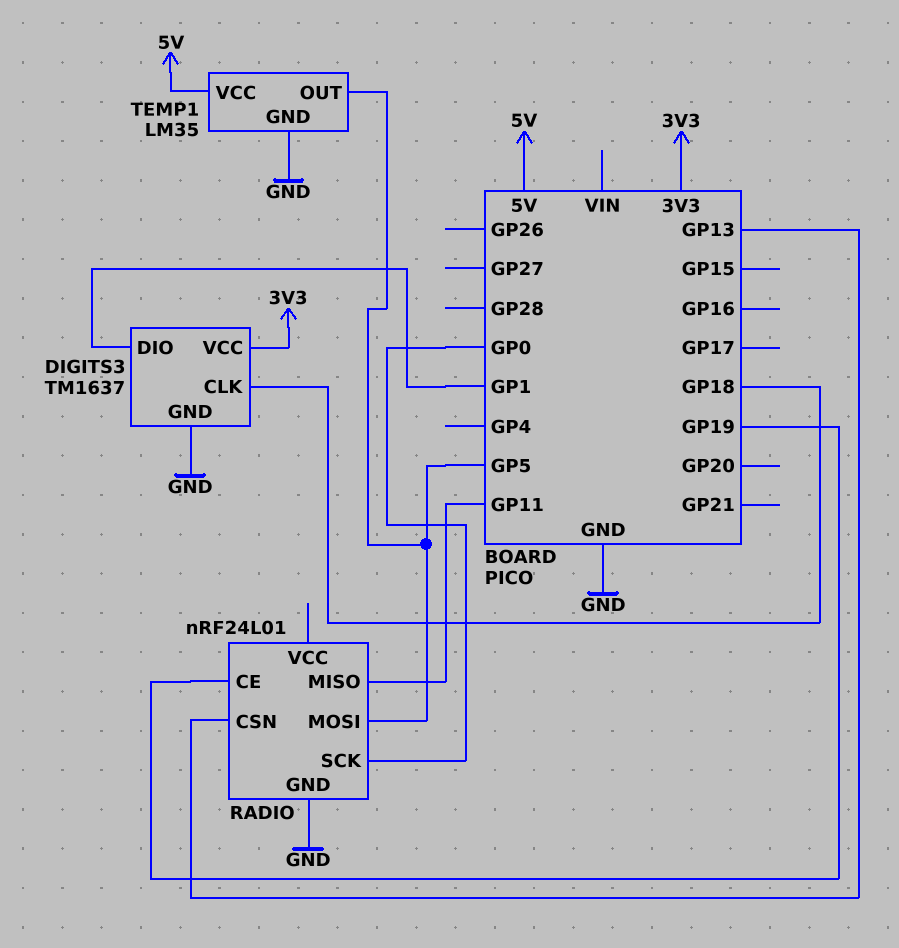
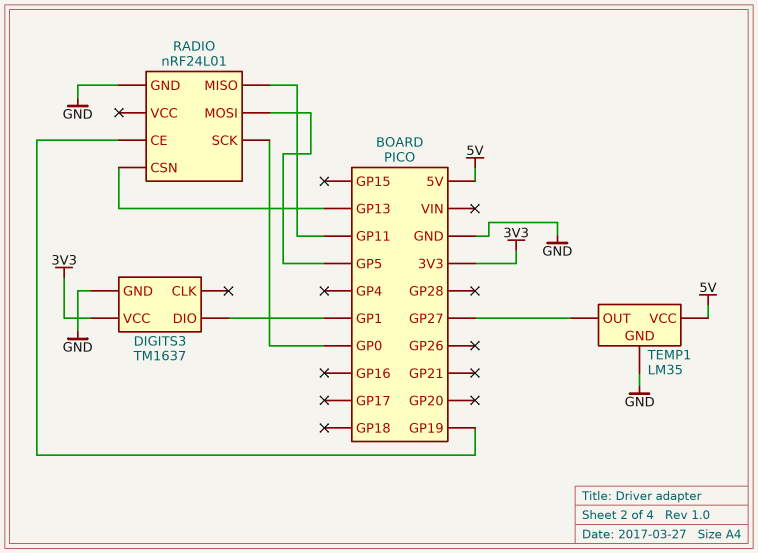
DIGITS3 pin CLK: GP18 -> none
TEMP1 pin OUT: GP5 -> GP27

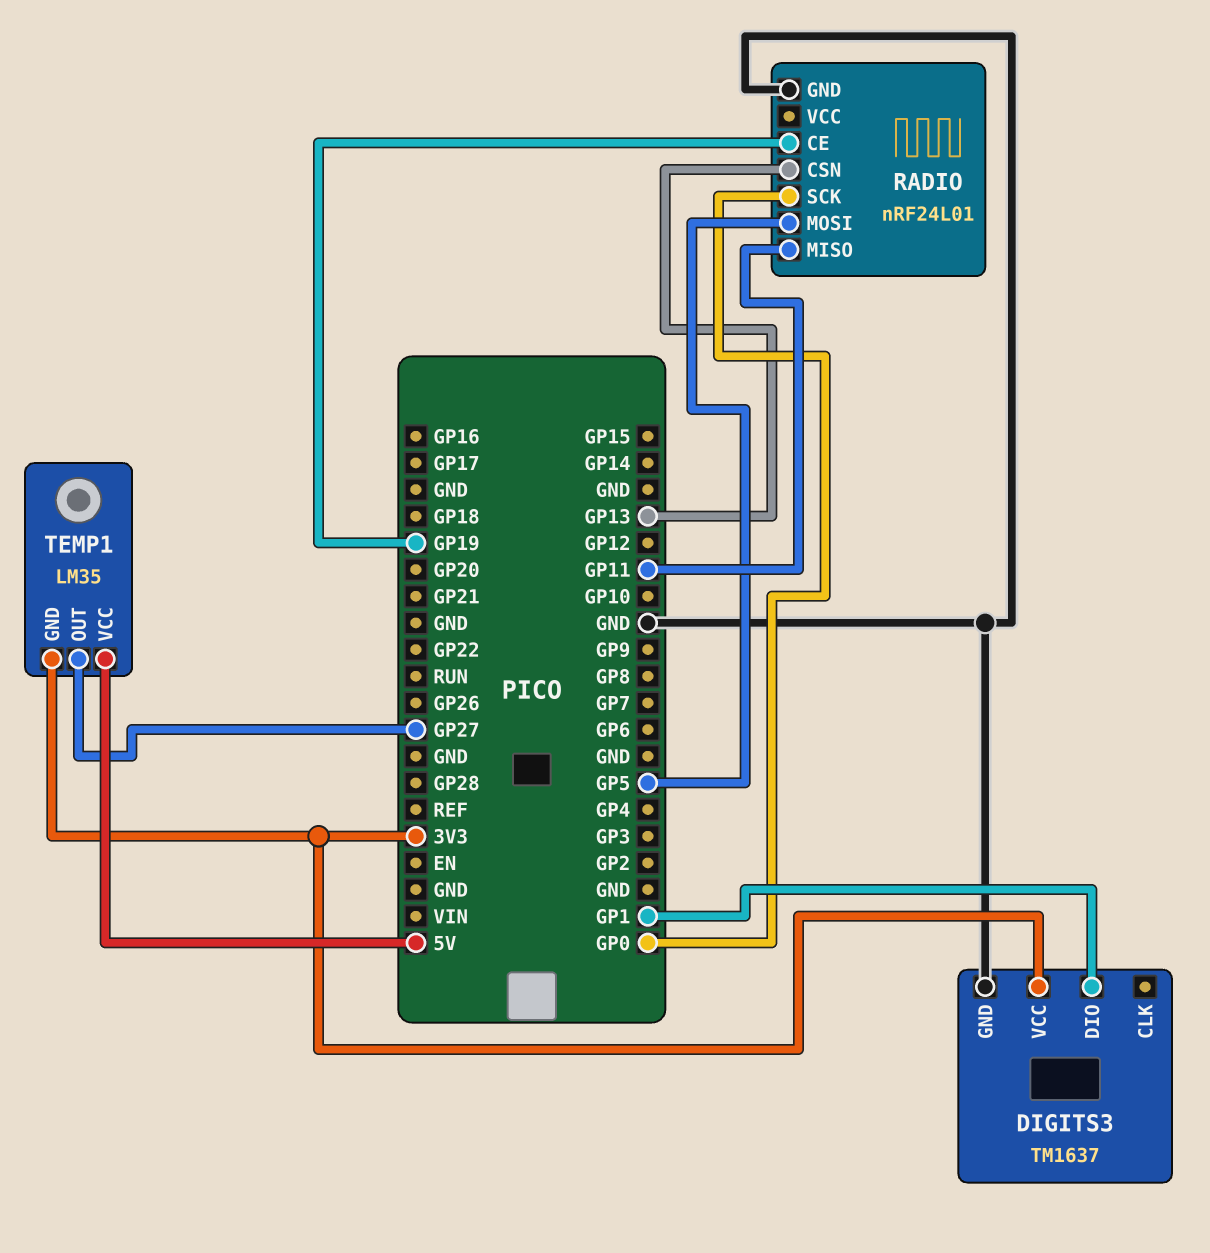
TEMP1 pin GND: GND -> 3V3

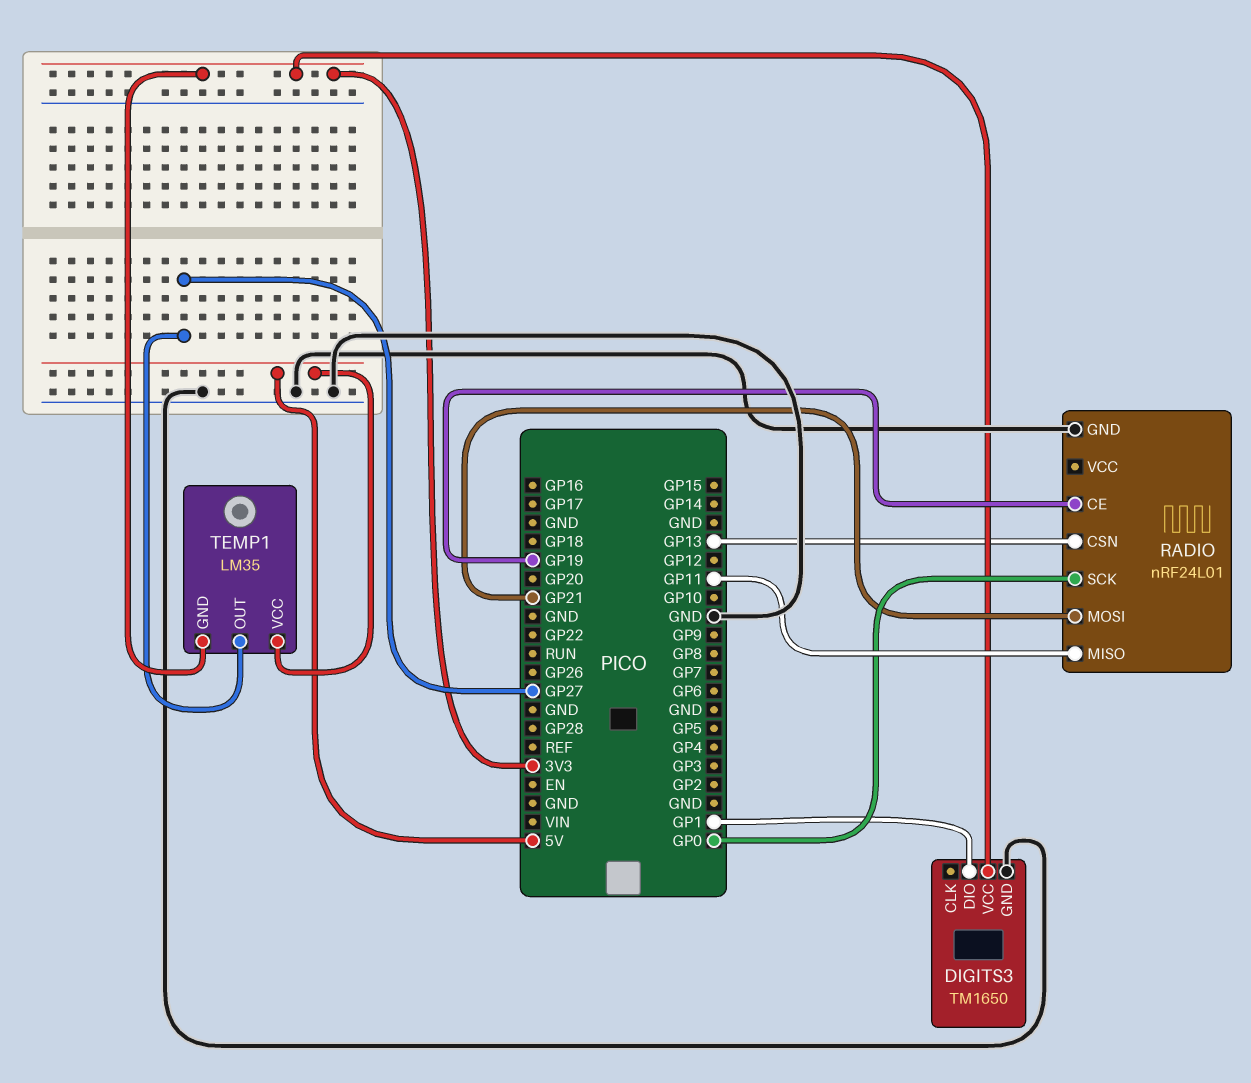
DIGITS3: TM1637 -> TM1650
RADIO pin MOSI: GP5 -> GP21

